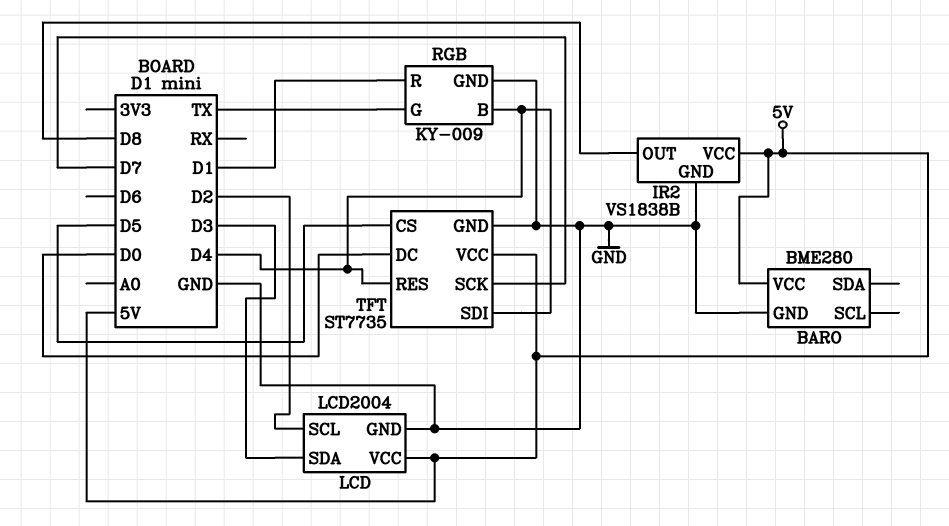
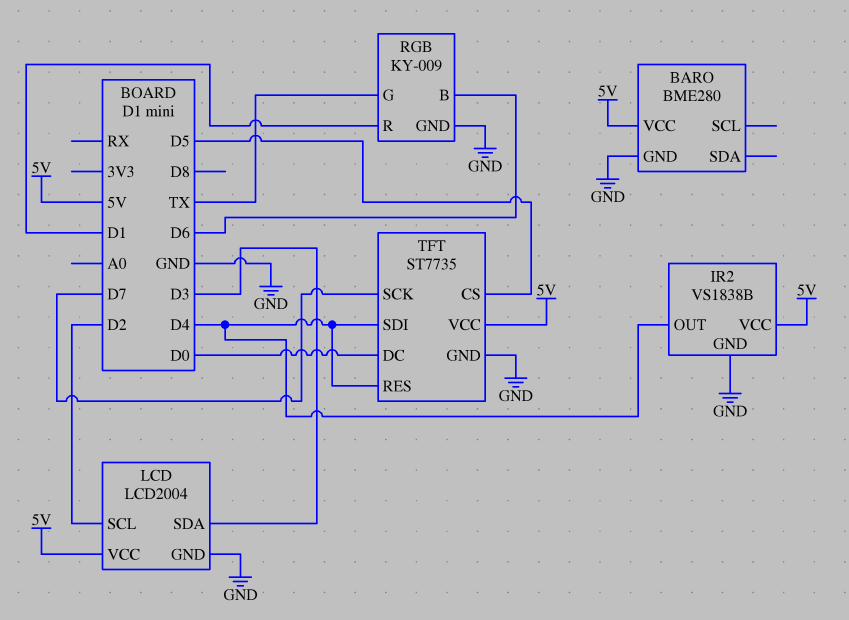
IR2 pin OUT: D8 -> D4
RGB pin B: D4 -> D6

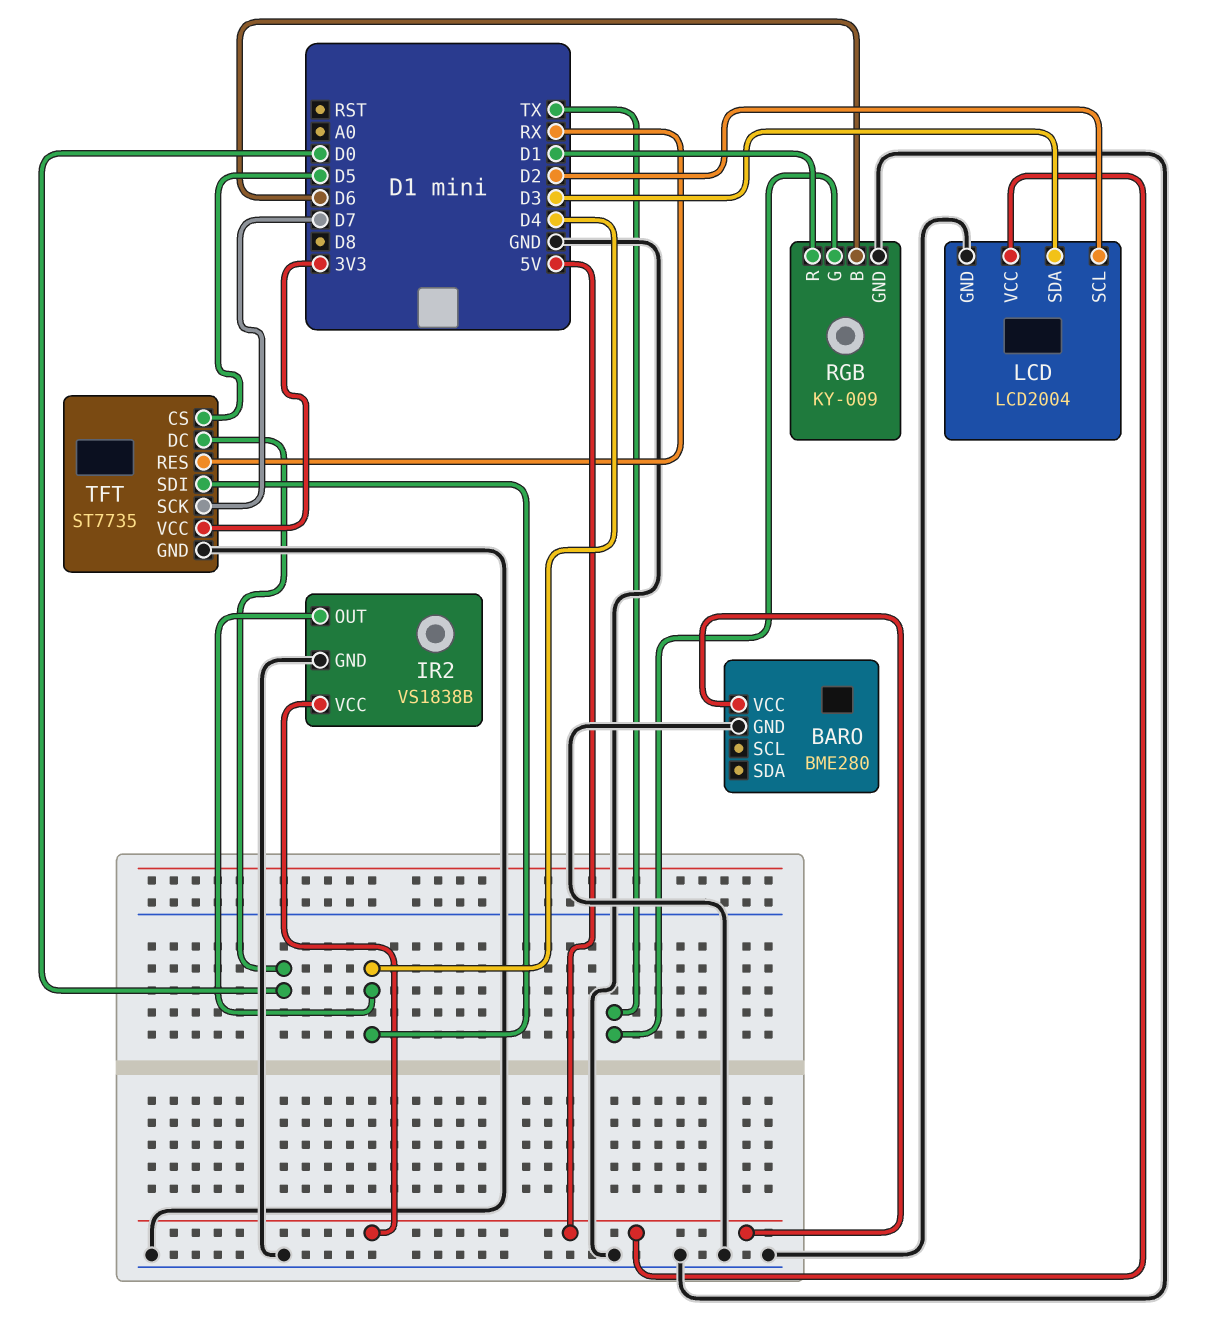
TFT pin RES: D4 -> RX
TFT pin VCC: 5V -> 3V3

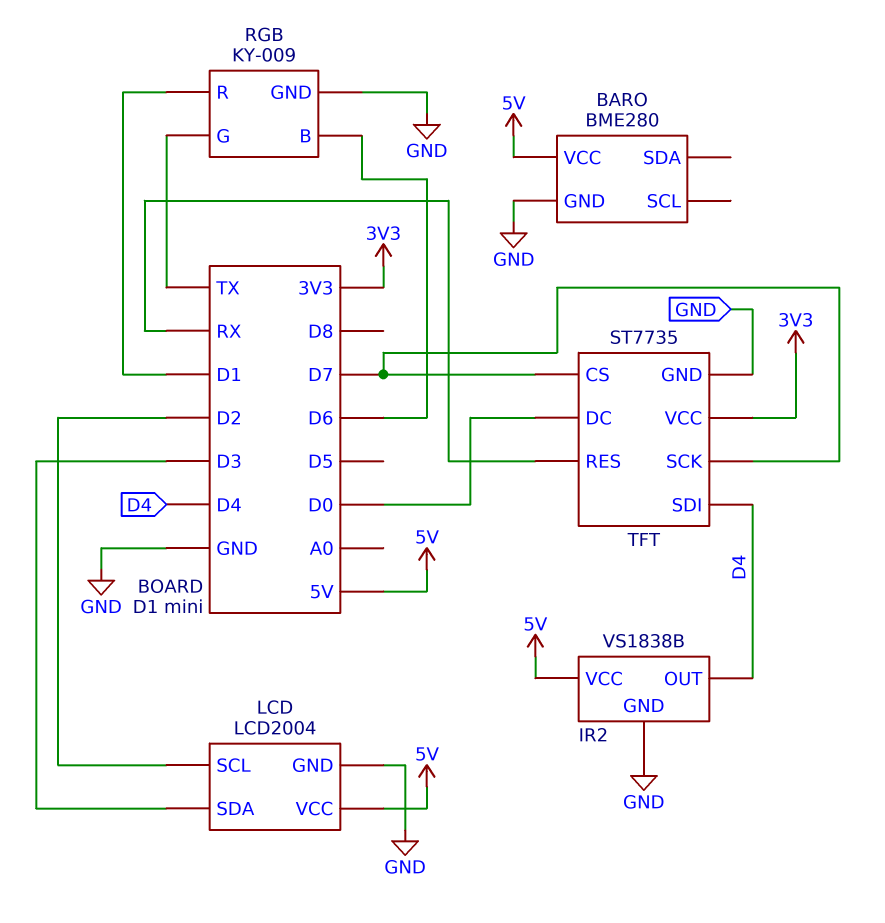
TFT pin CS: D5 -> D7

